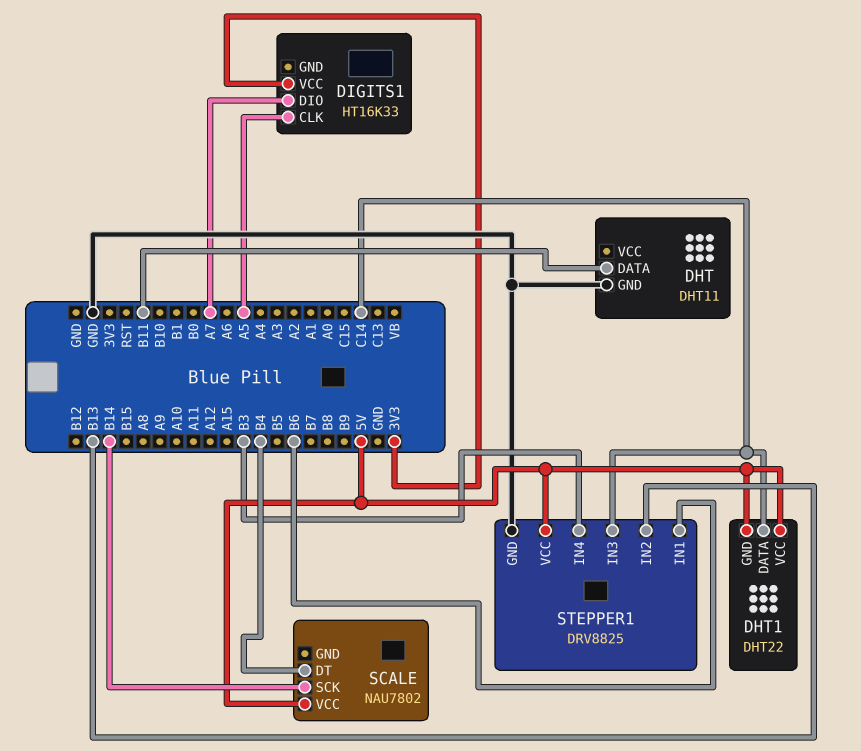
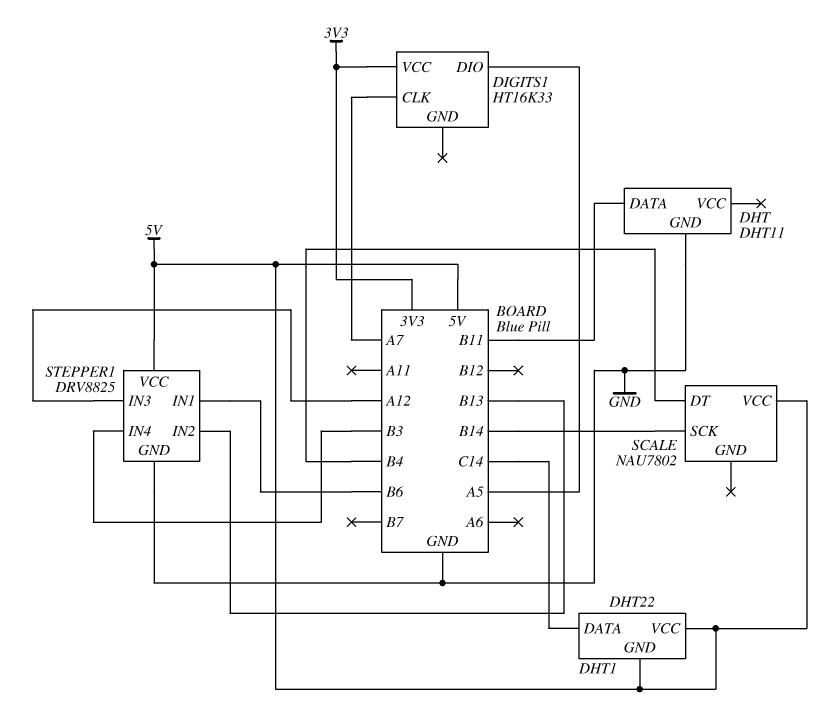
DIGITS1 pin CLK: A5 -> A7
DIGITS1 pin DIO: A7 -> A5
STEPPER1 pin IN3: C14 -> A12

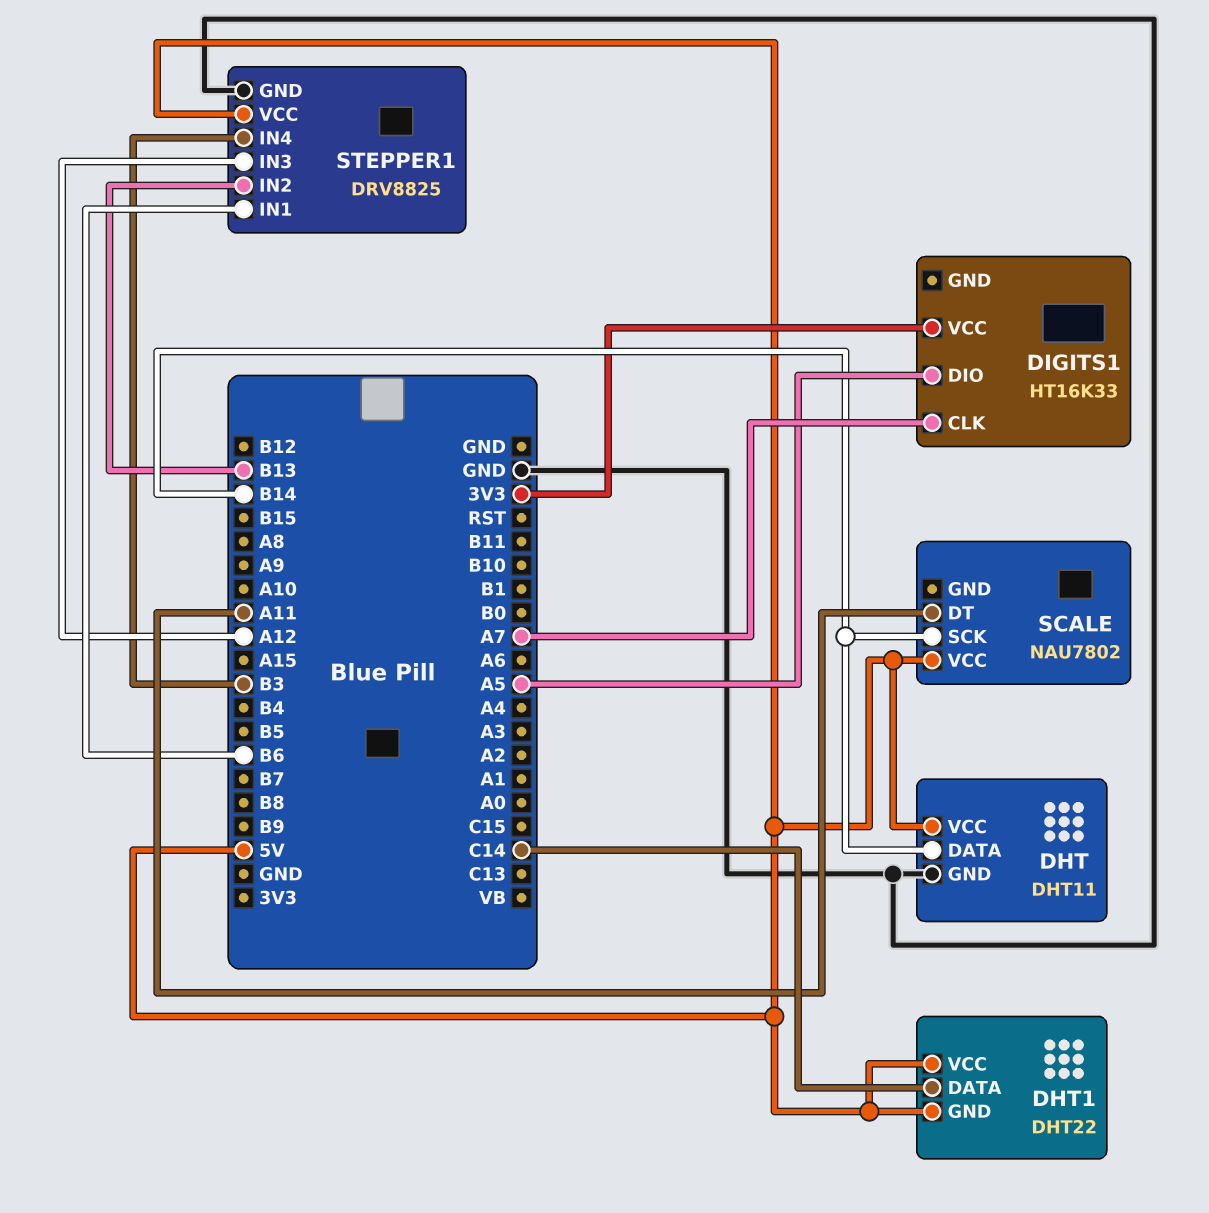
DHT pin DATA: B11 -> B14
DHT pin VCC: none -> 5V
SCALE pin DT: B4 -> A11

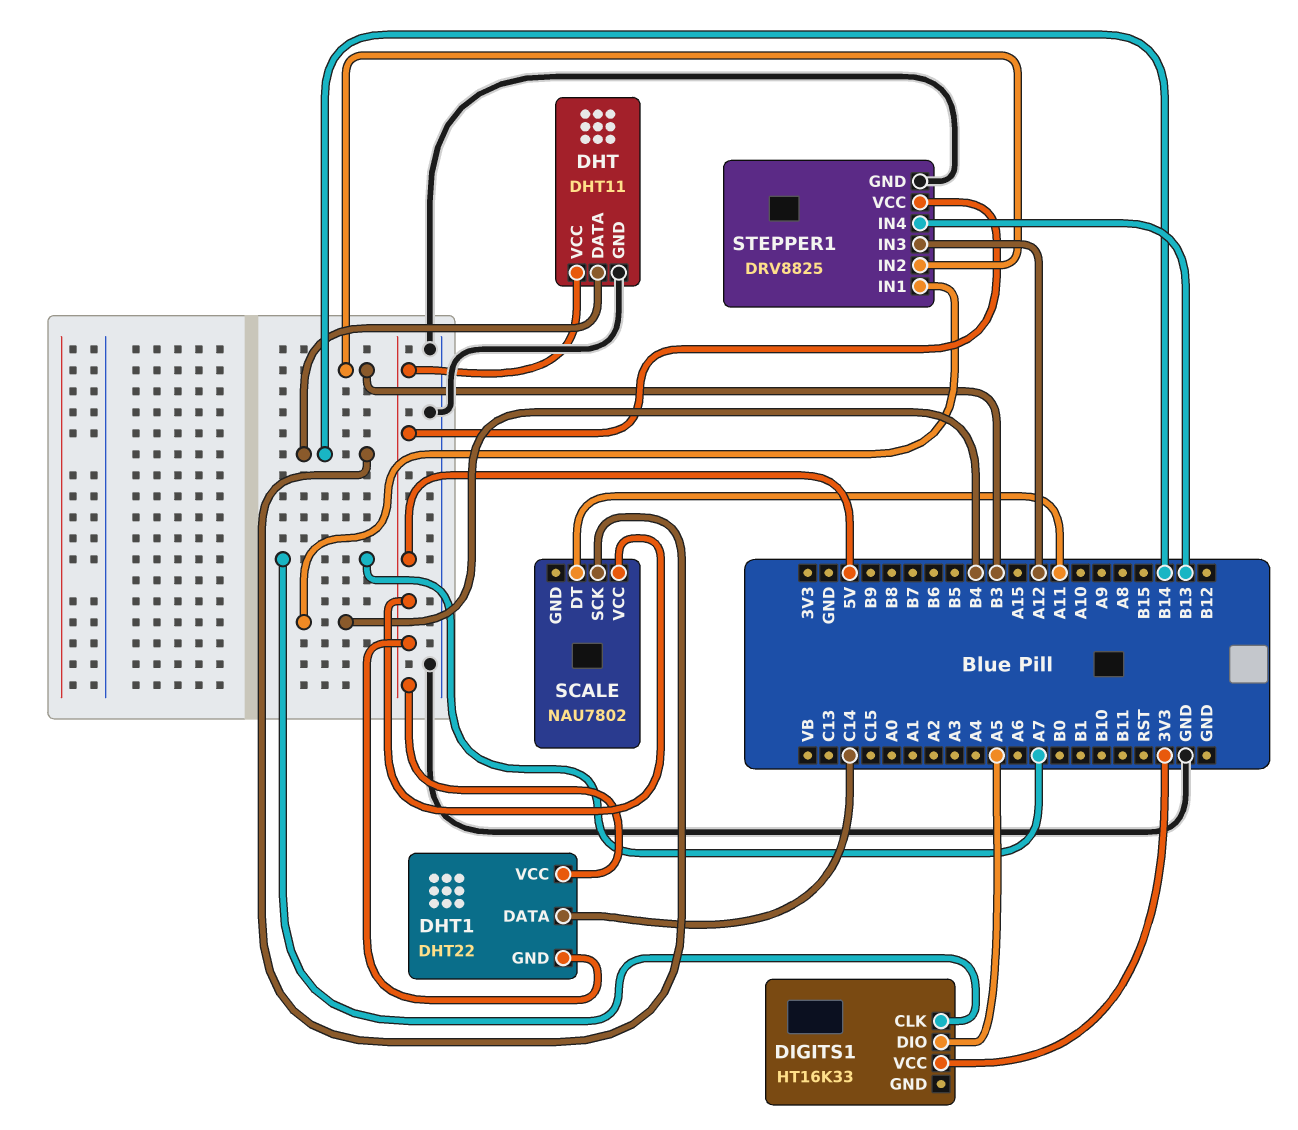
STEPPER1 pin IN1: B6 -> B4
STEPPER1 pin IN2: B13 -> B3
STEPPER1 pin IN4: B3 -> B13

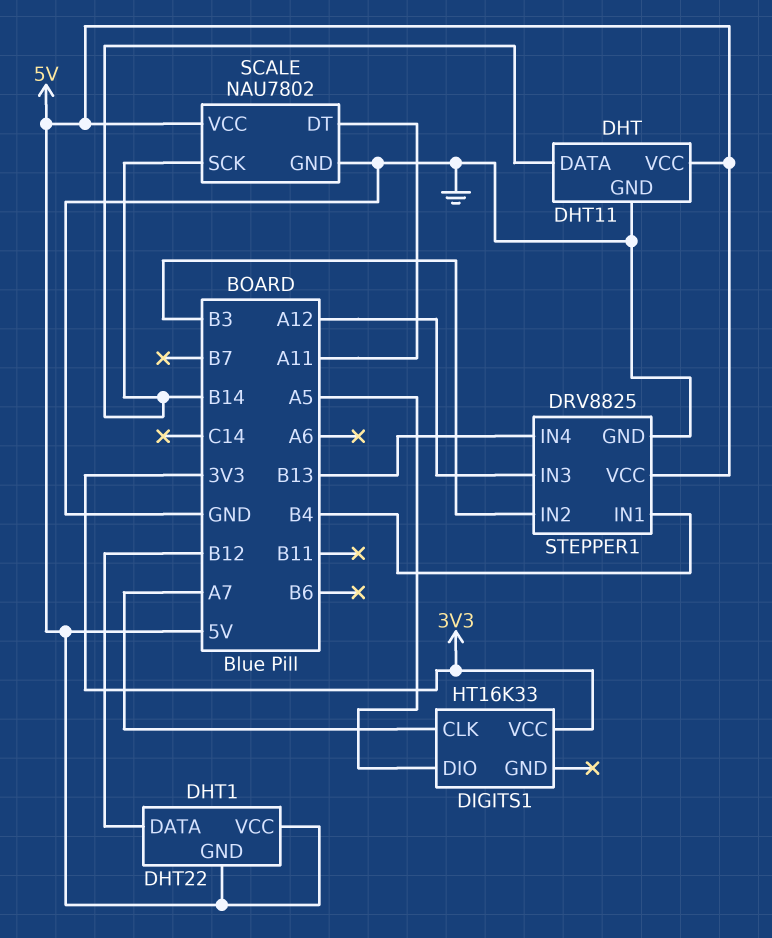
DHT1 pin DATA: C14 -> B12
SCALE pin GND: none -> GND

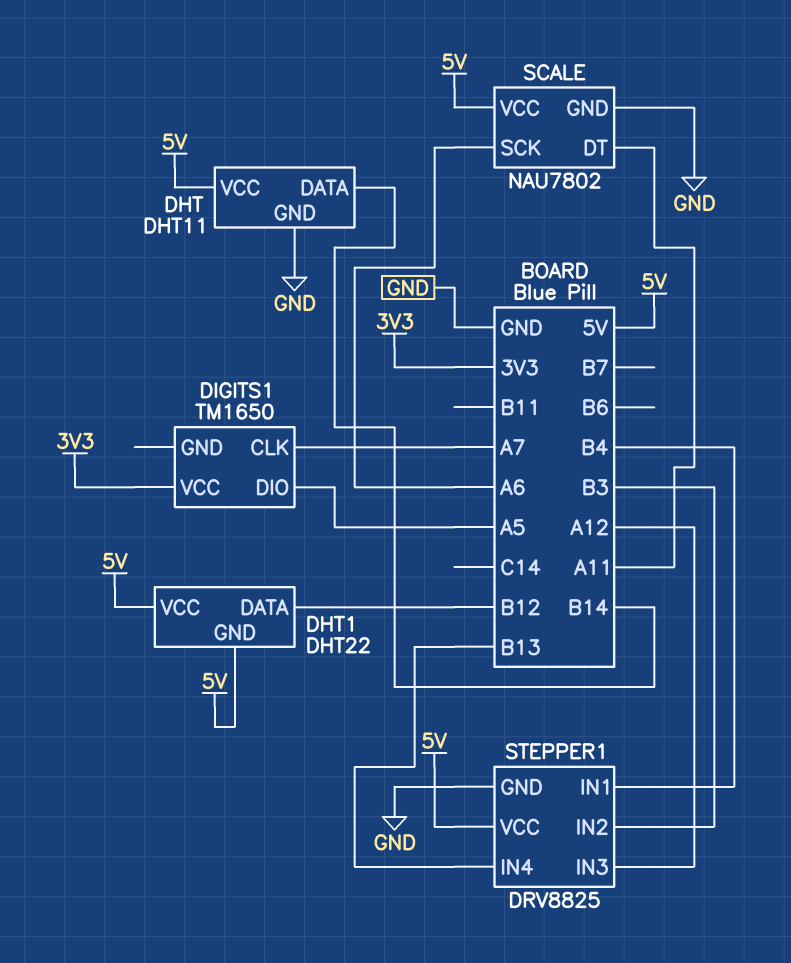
DIGITS1: HT16K33 -> TM1650
SCALE pin SCK: B14 -> A6

